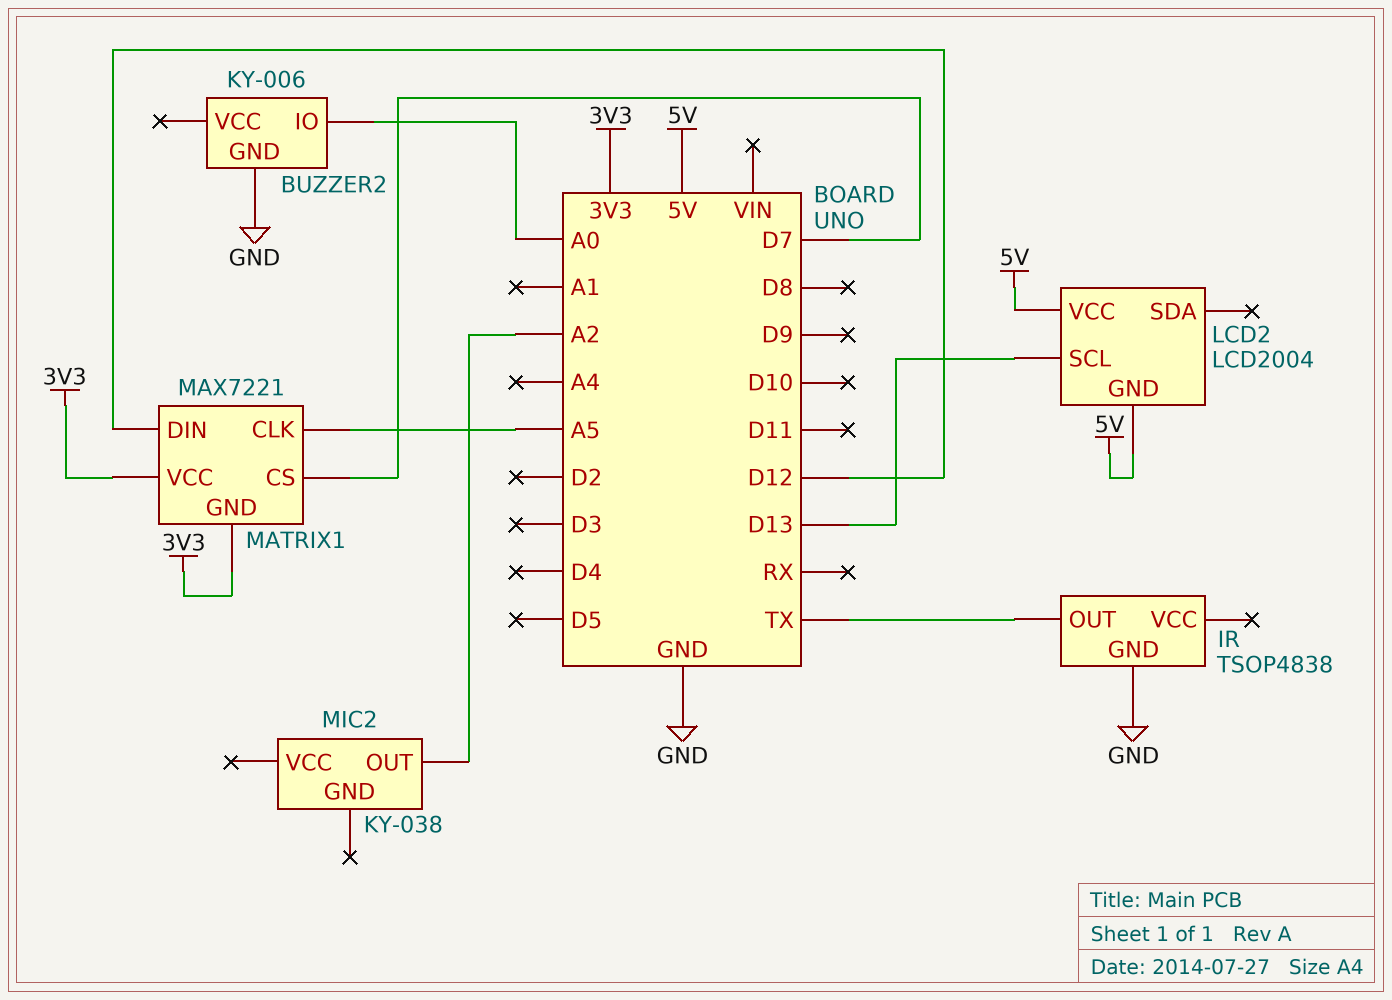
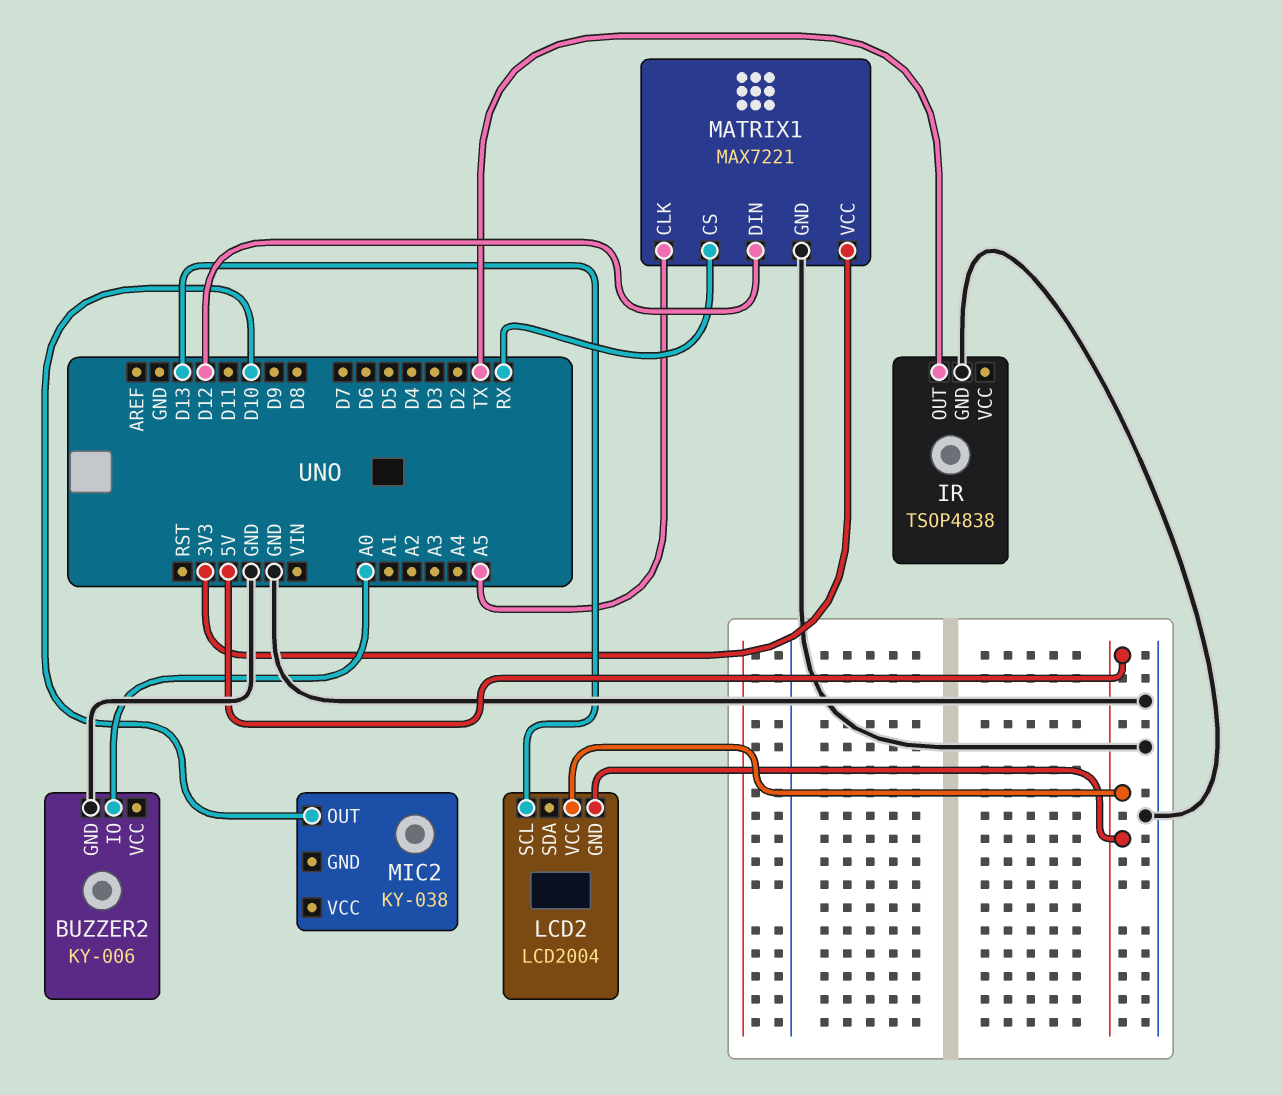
MATRIX1 pin CS: D7 -> RX
MATRIX1 pin GND: 3V3 -> GND
MIC2 pin OUT: A2 -> D10

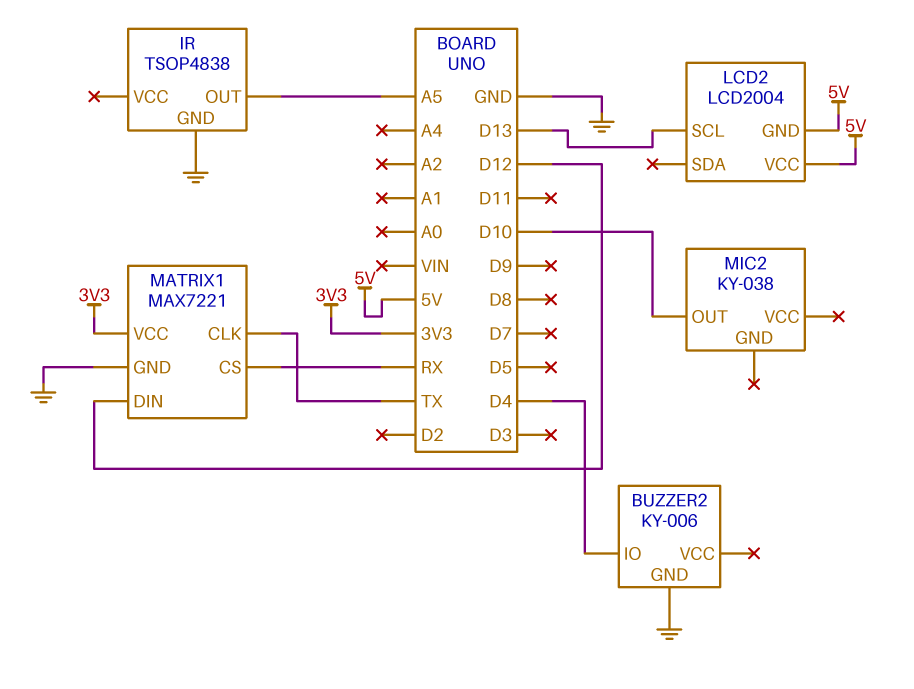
BUZZER2 pin IO: A0 -> D4
IR pin OUT: TX -> A5
MATRIX1 pin CLK: A5 -> TX

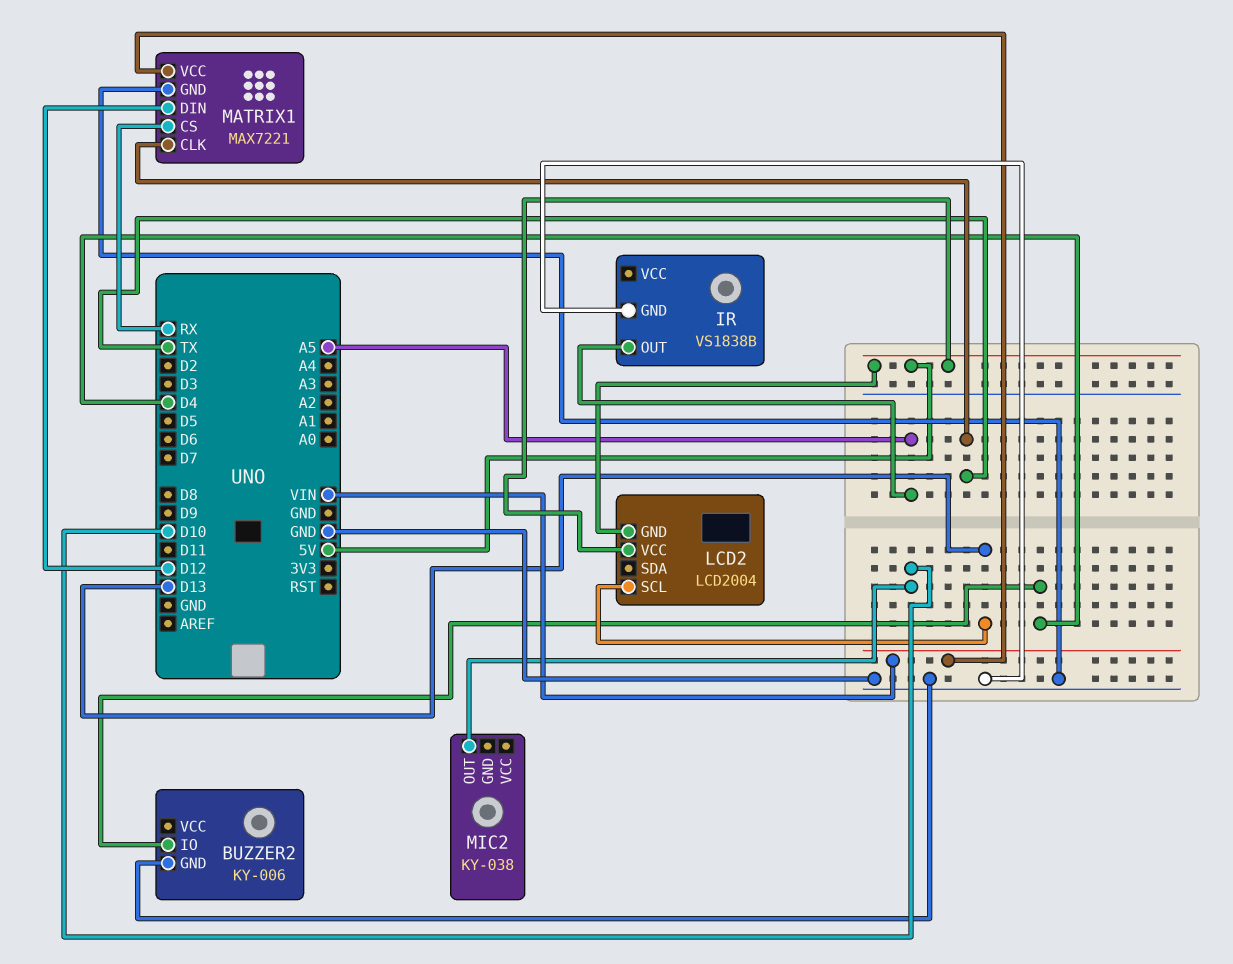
IR: TSOP4838 -> VS1838B
MATRIX1 pin VCC: 3V3 -> VIN

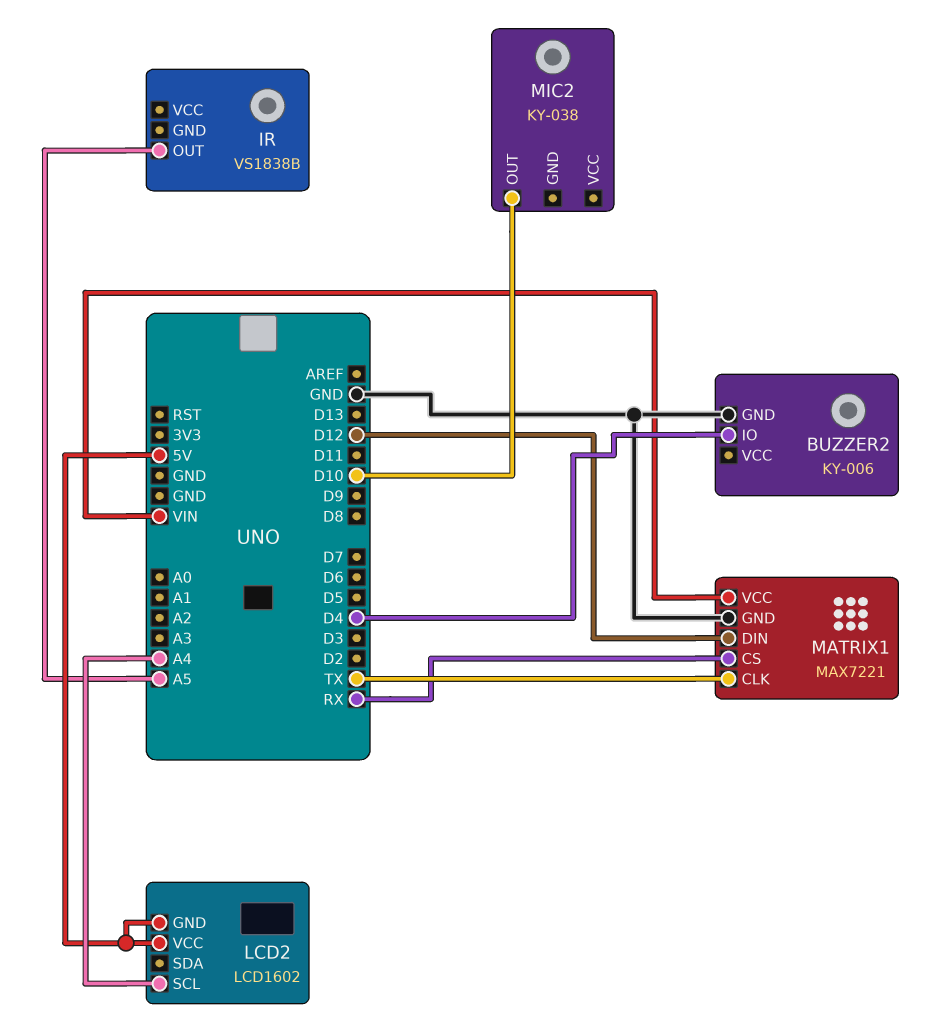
IR pin GND: GND -> none
LCD2: LCD2004 -> LCD1602
LCD2 pin SCL: D13 -> A4

